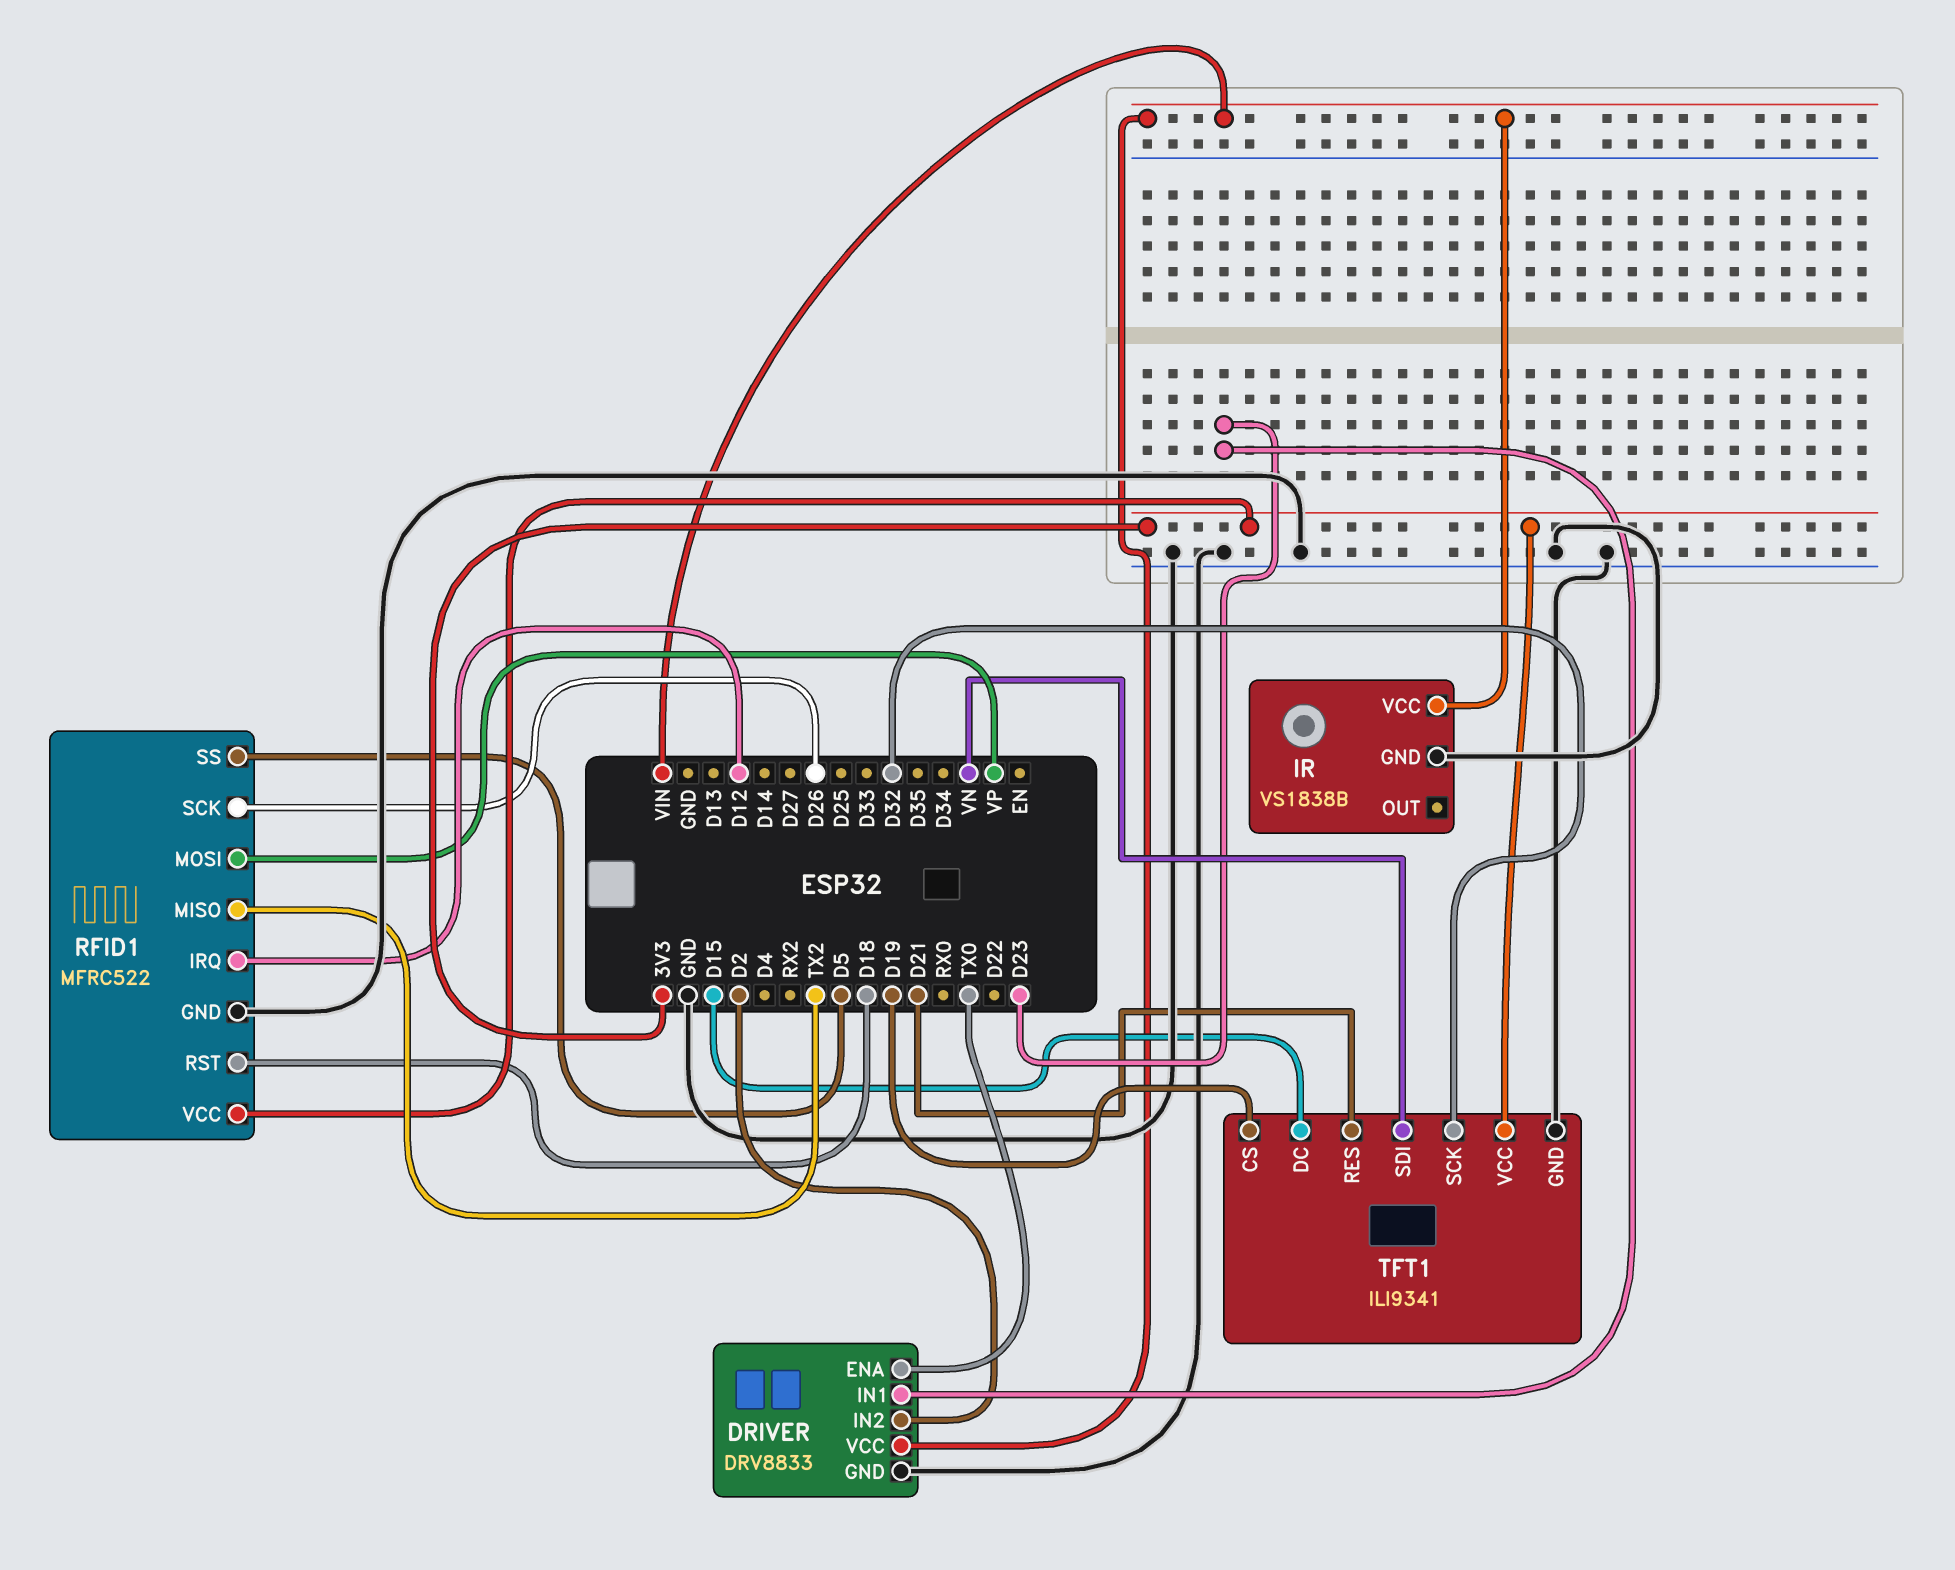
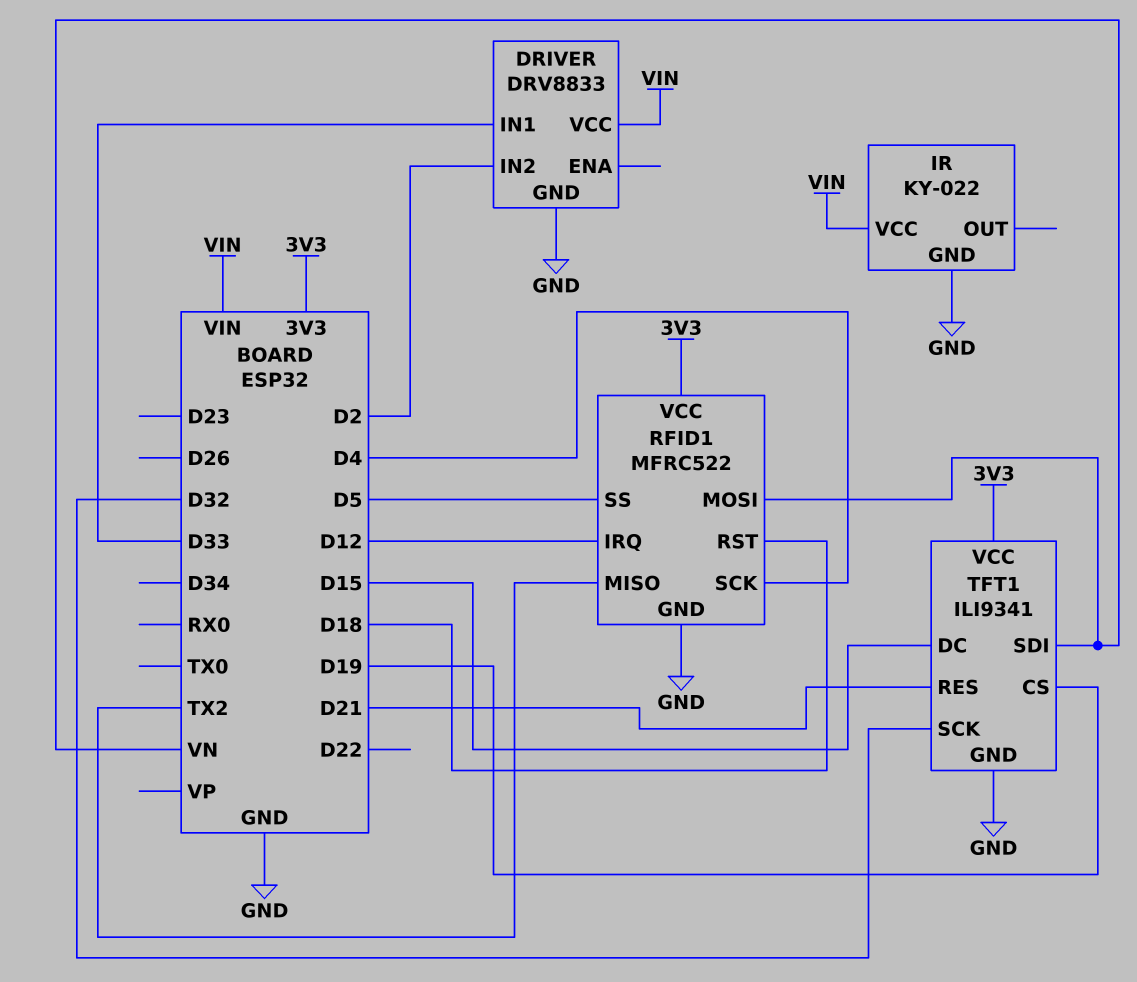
DRIVER pin ENA: TX0 -> none
DRIVER pin IN1: D23 -> D33
IR: VS1838B -> KY-022
RFID1 pin MOSI: VP -> VN
RFID1 pin SCK: D26 -> D4

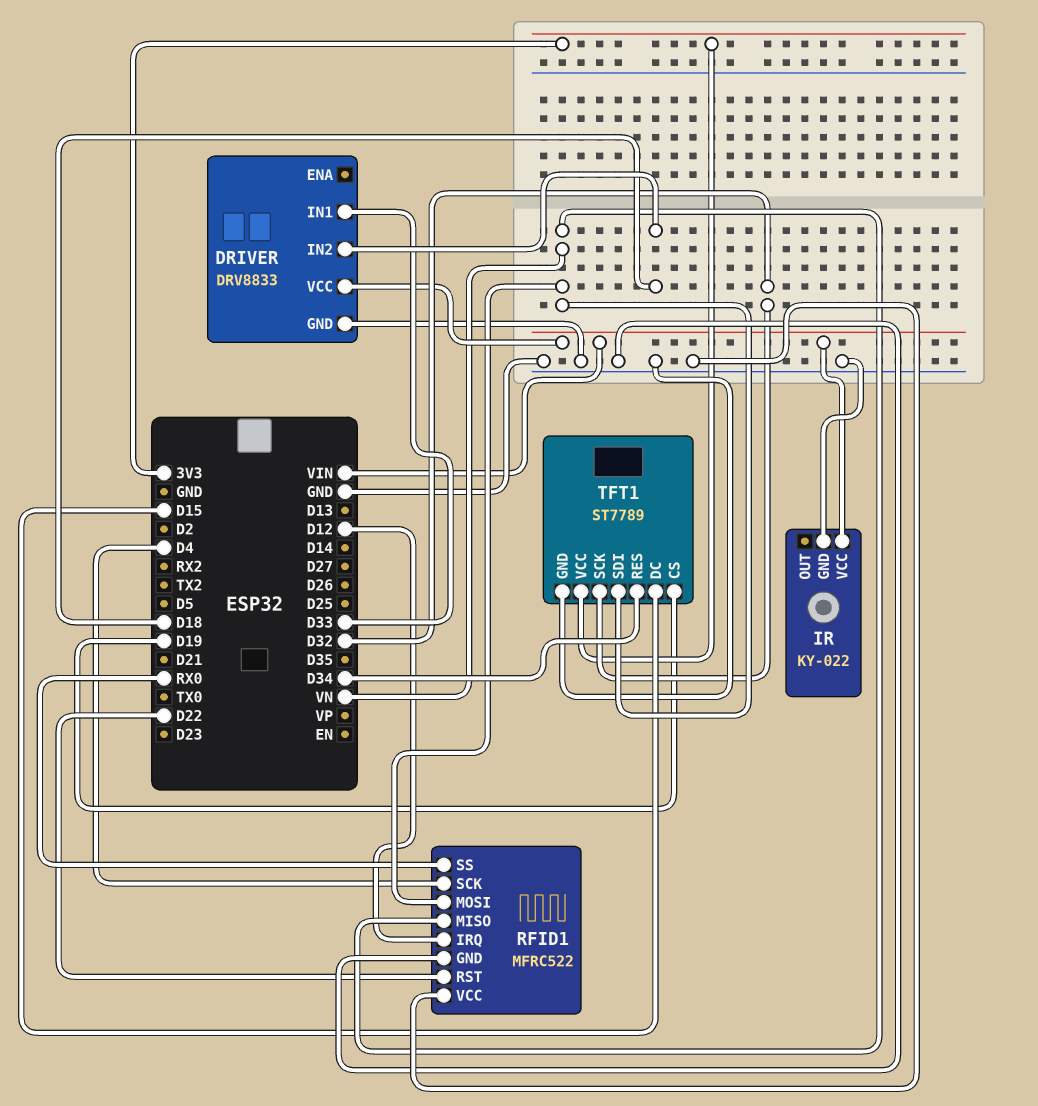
DRIVER pin IN2: D2 -> D18
RFID1 pin MISO: TX2 -> VN
RFID1 pin RST: D18 -> D22
RFID1 pin SS: D5 -> RX0
RFID1 pin VCC: 3V3 -> GND
TFT1: ILI9341 -> ST7789
TFT1 pin RES: D21 -> D34

